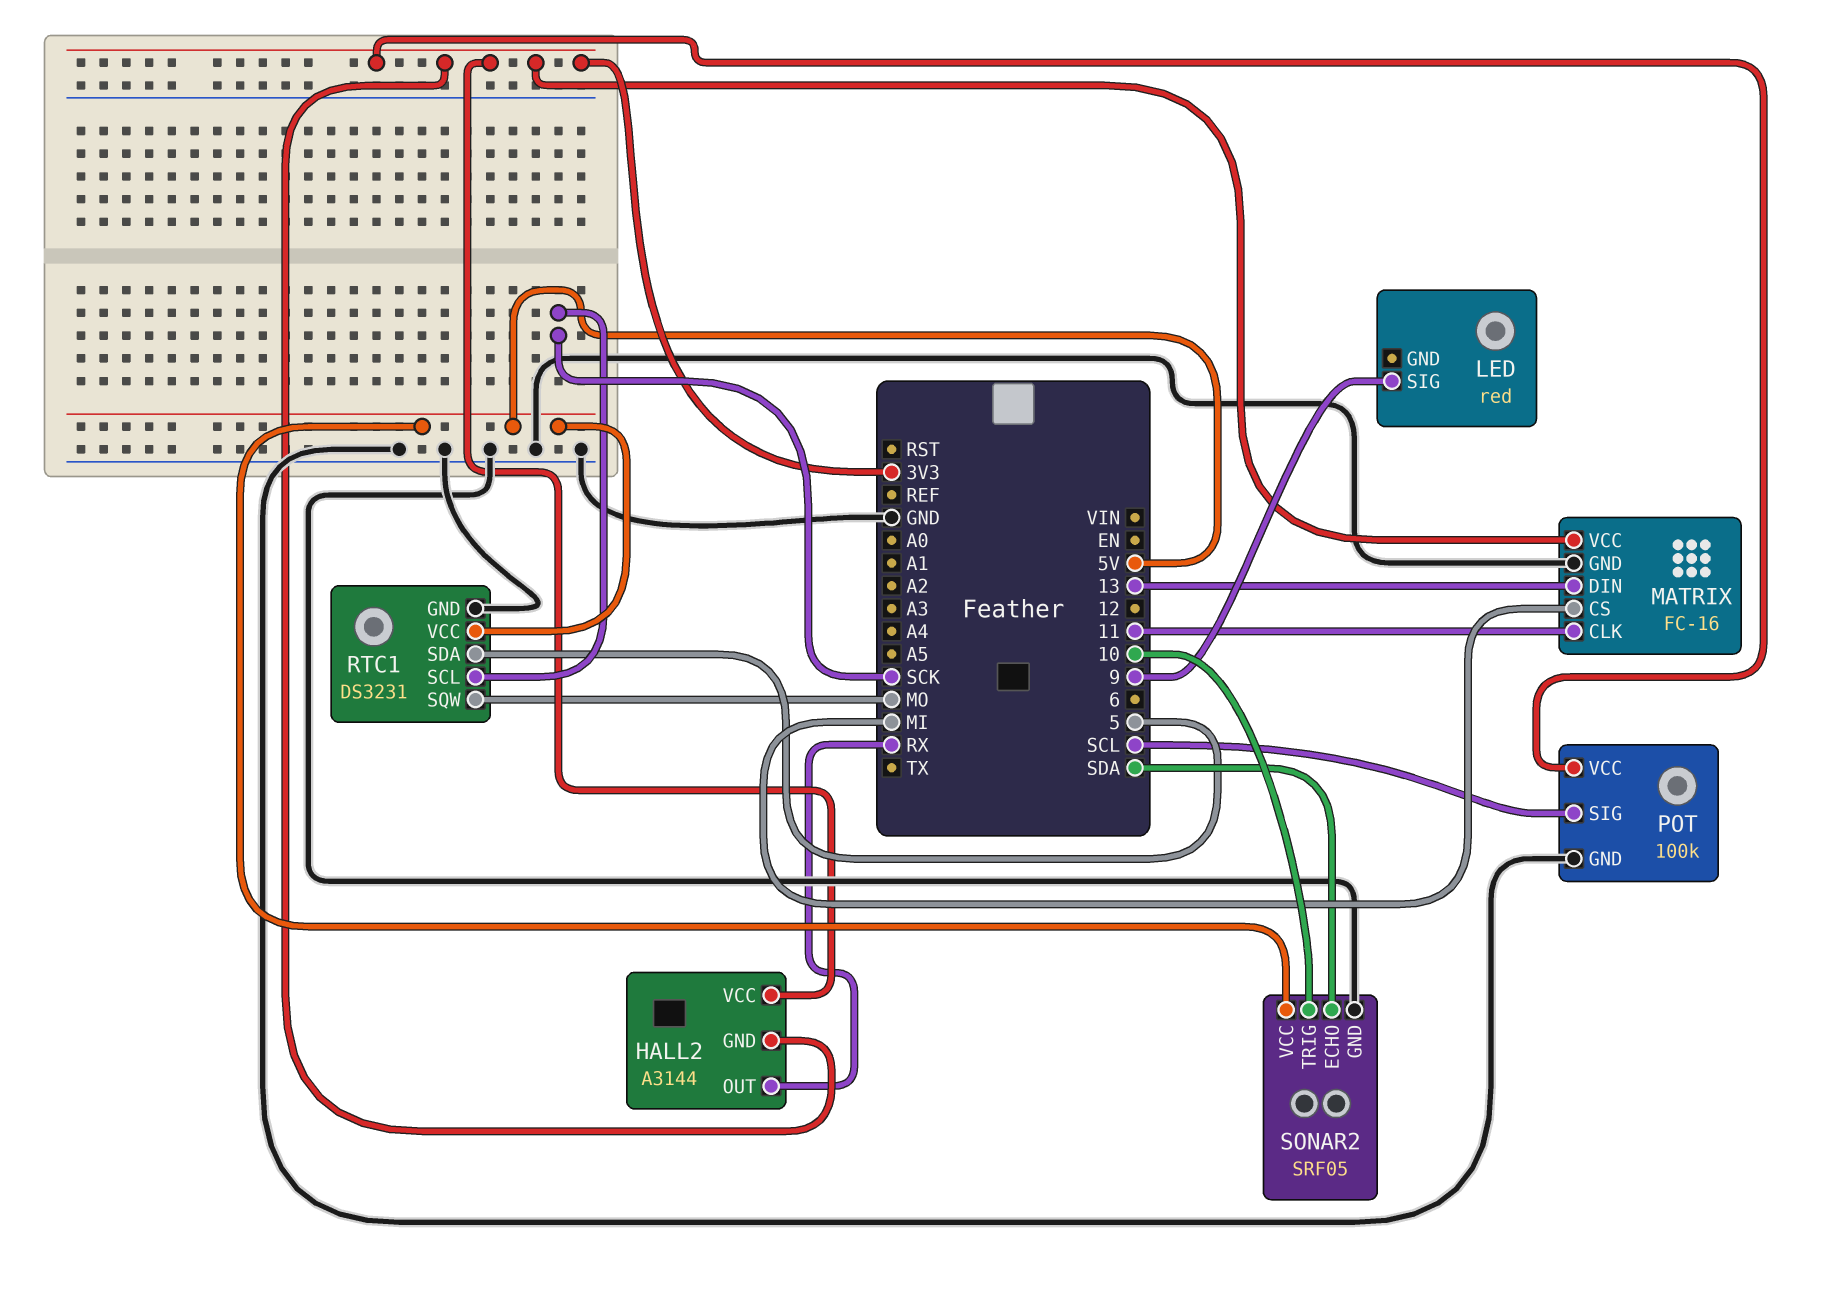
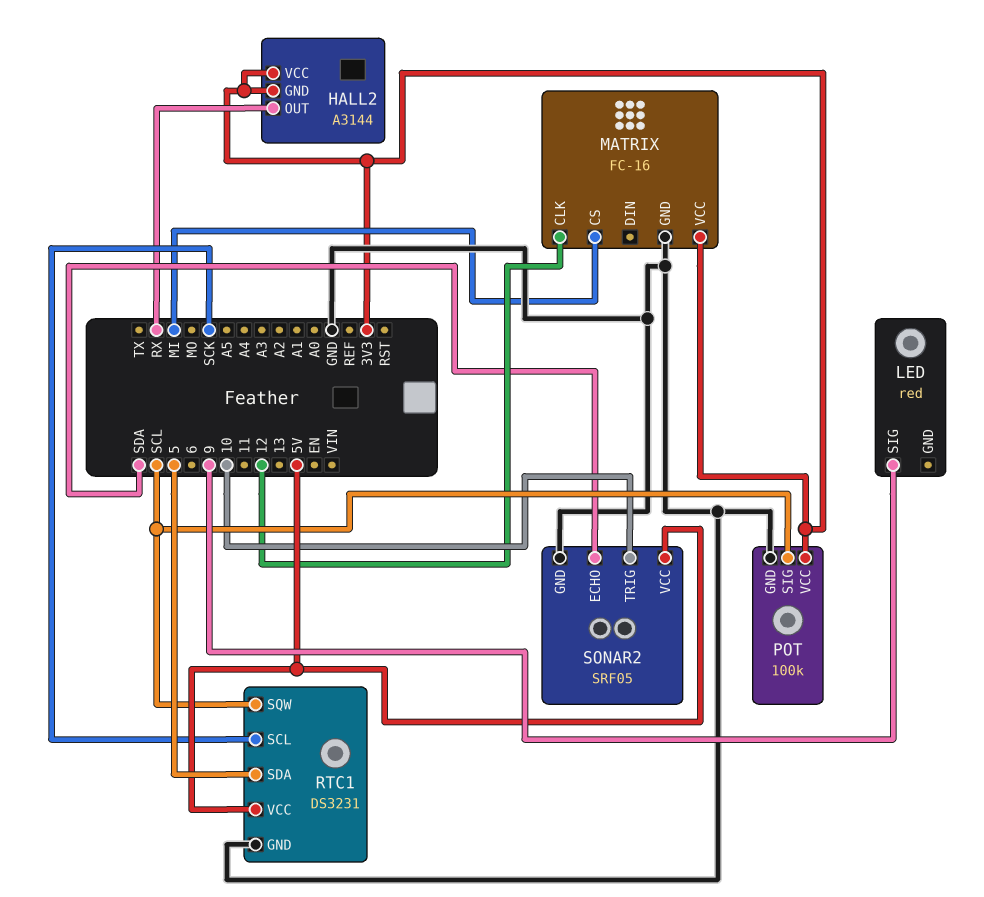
MATRIX pin CLK: 11 -> 12
MATRIX pin DIN: 13 -> none
RTC1 pin SQW: MO -> SCL

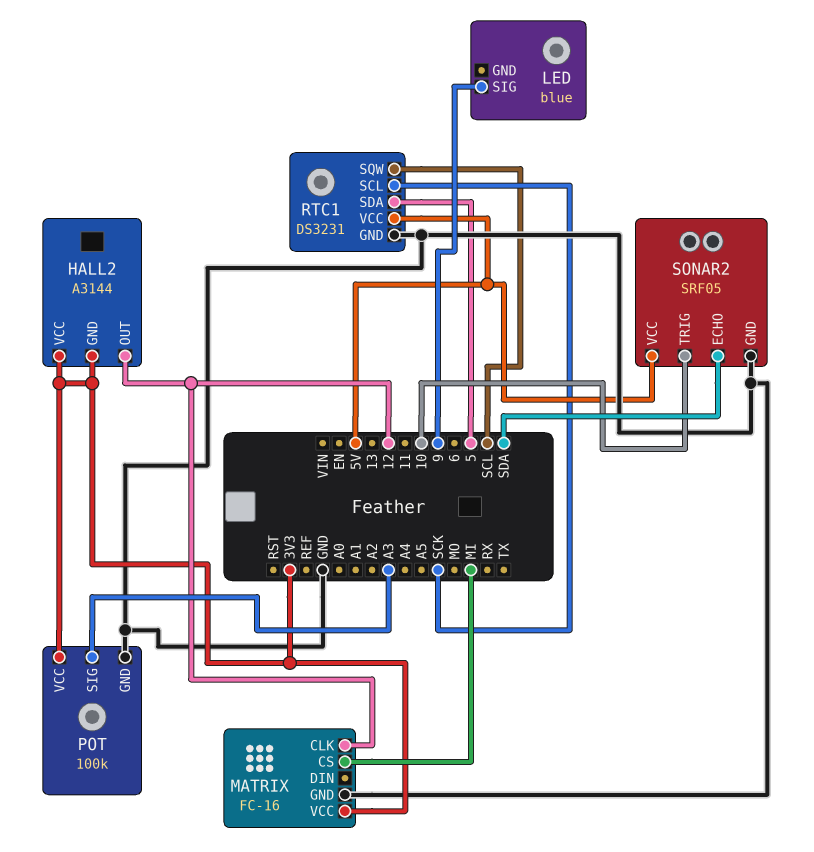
HALL2 pin OUT: RX -> 12
LED: red -> blue
POT pin SIG: SCL -> A3

